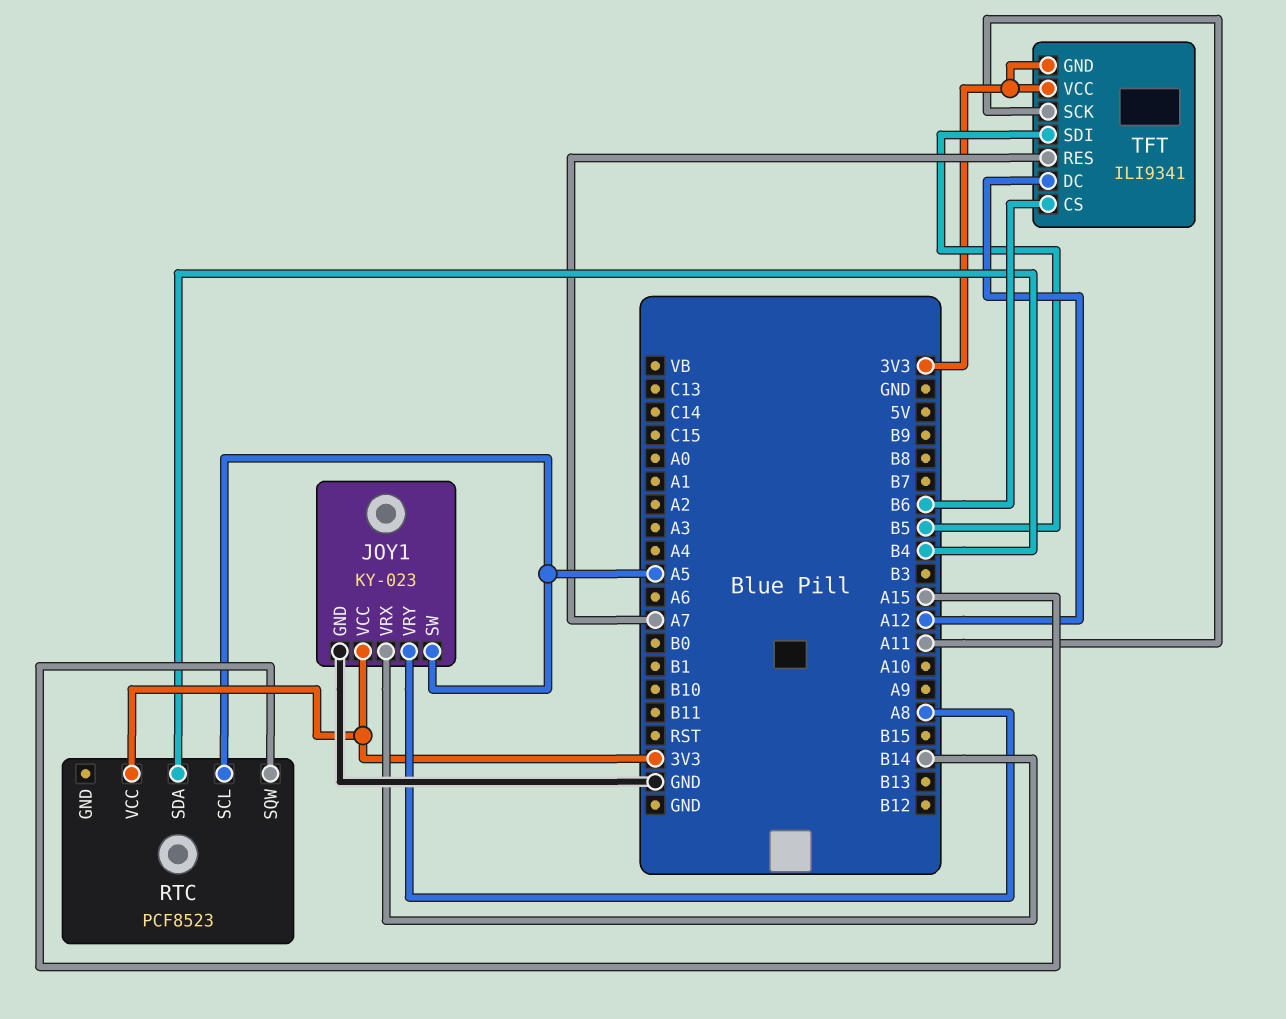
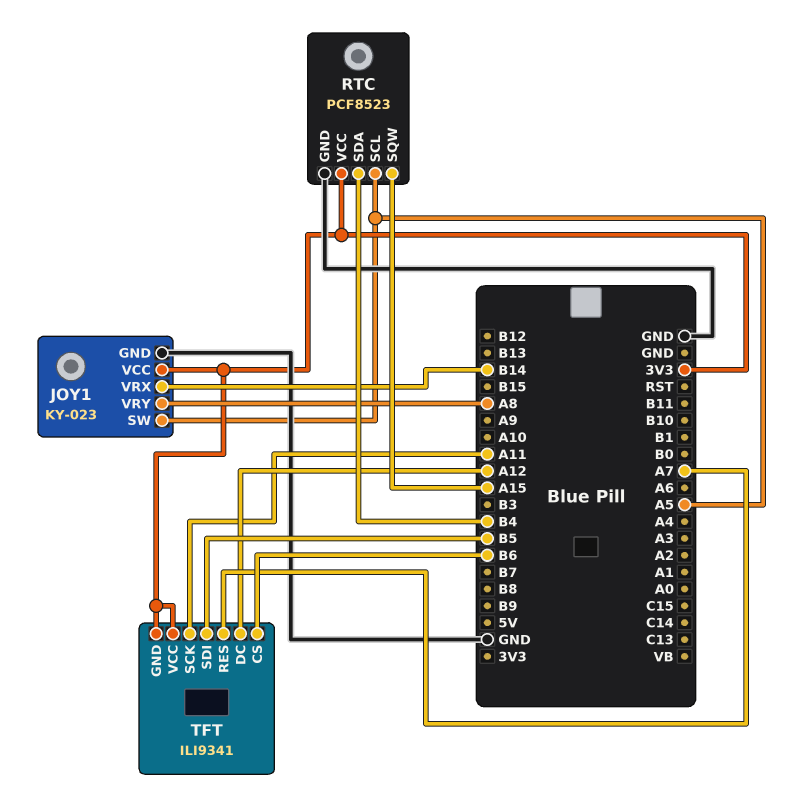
RTC pin GND: none -> GND

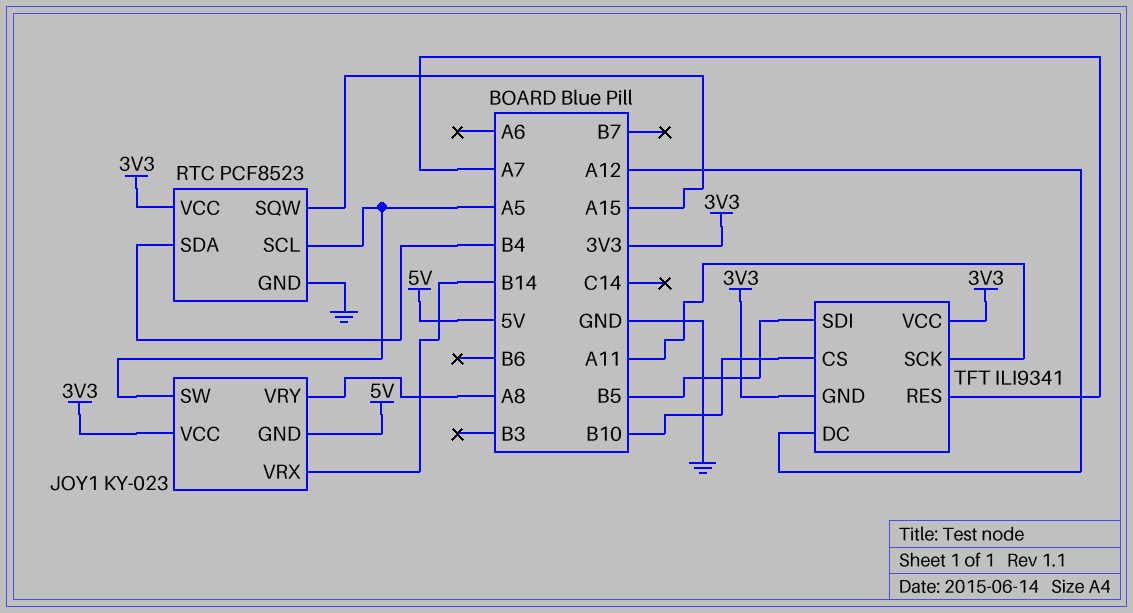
JOY1 pin GND: GND -> 5V
TFT pin CS: B6 -> B10

